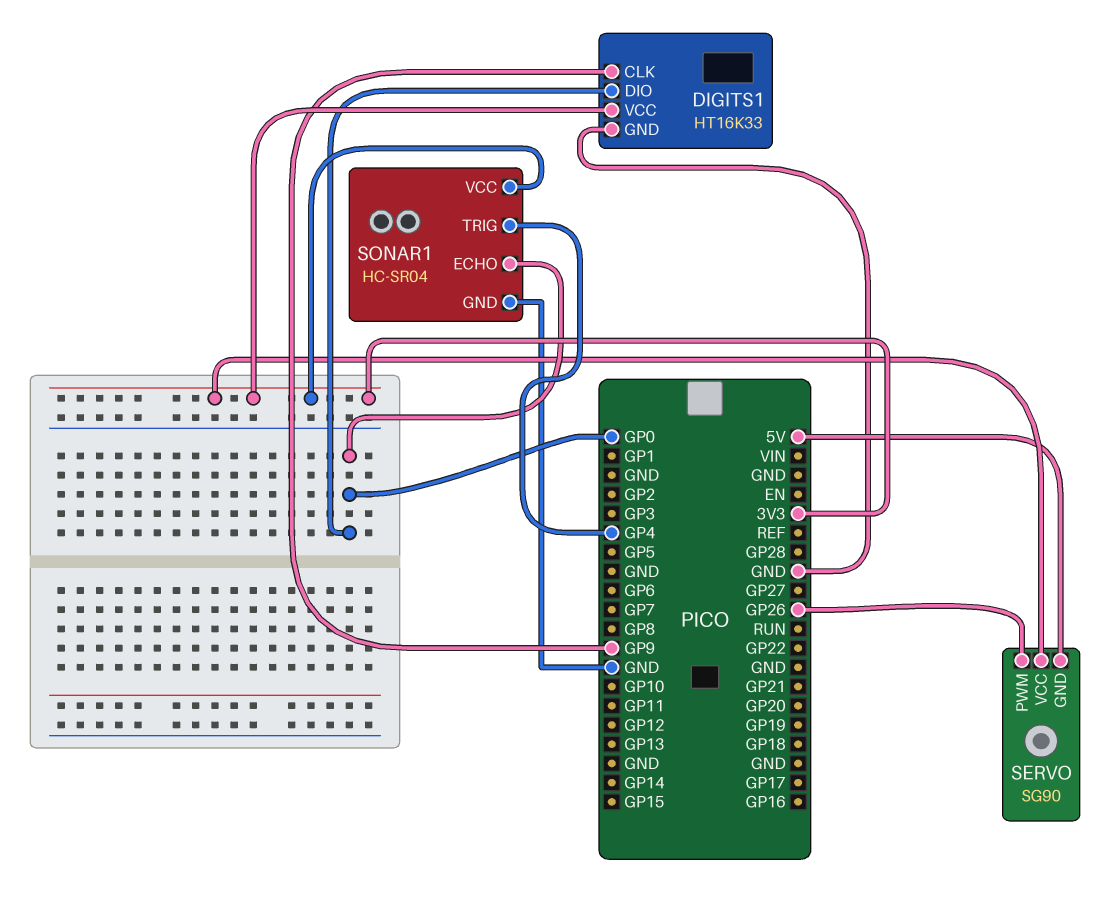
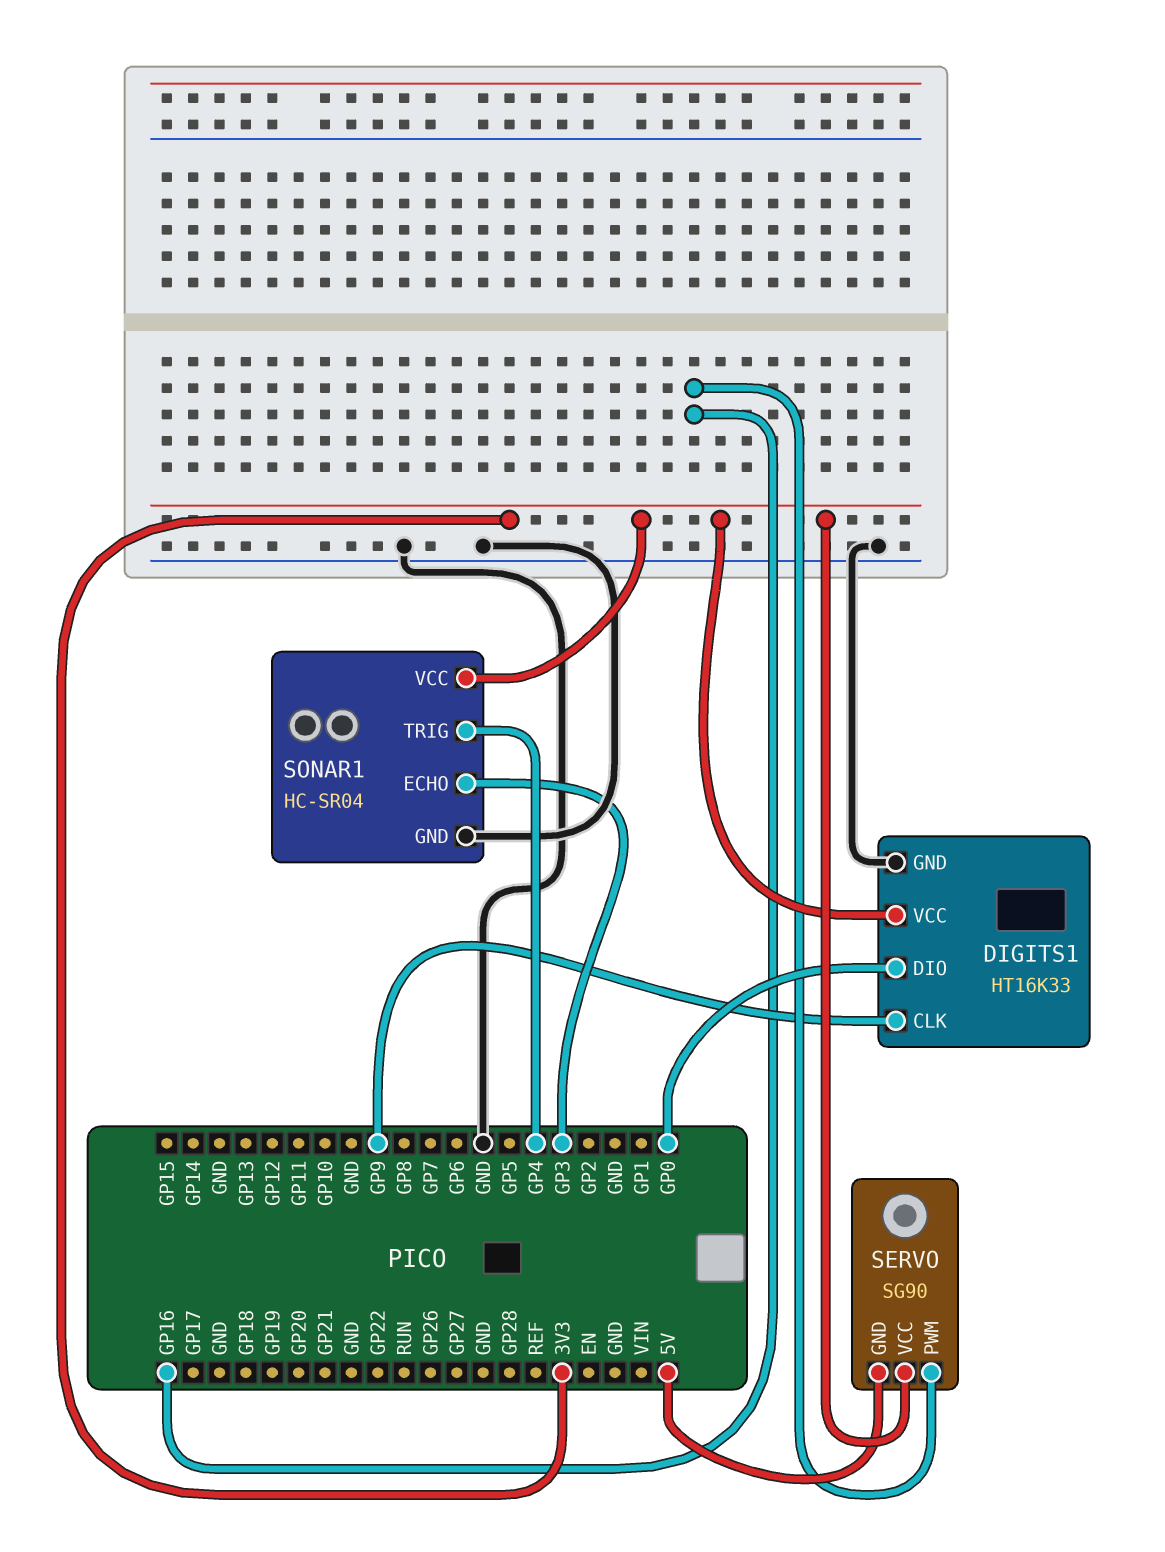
SERVO pin PWM: GP26 -> GP16
SONAR1 pin ECHO: GP0 -> GP3

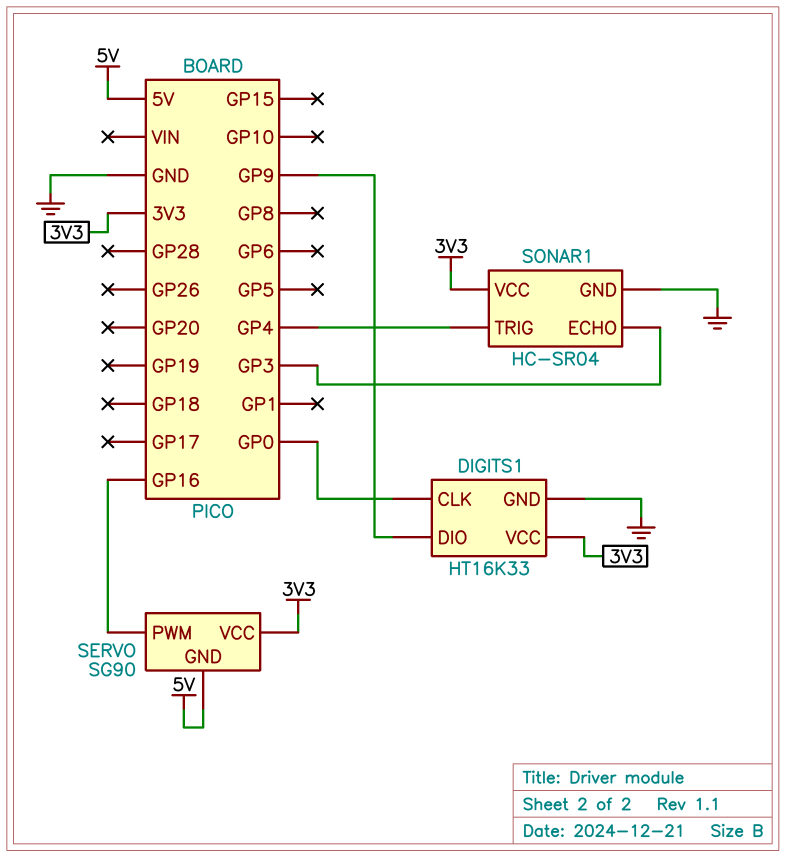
DIGITS1 pin CLK: GP9 -> GP0
DIGITS1 pin DIO: GP0 -> GP9

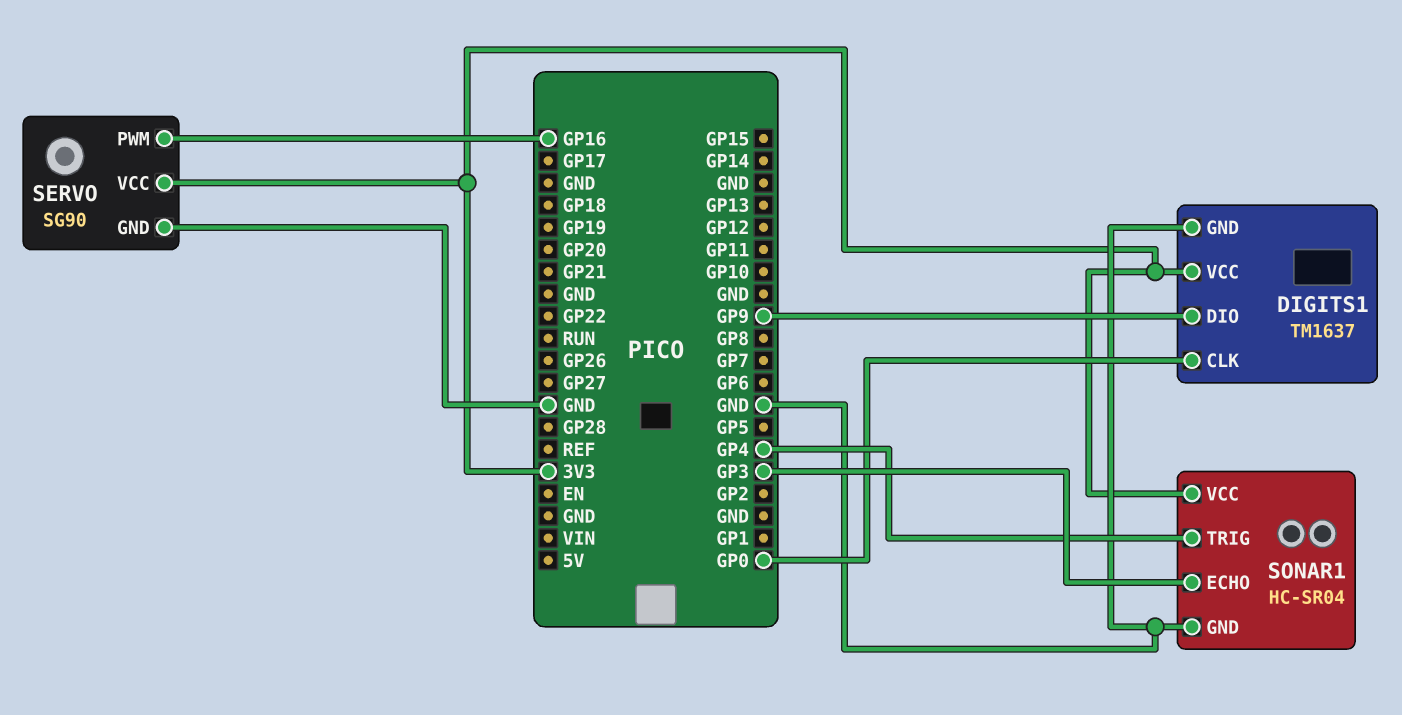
DIGITS1: HT16K33 -> TM1637
SERVO pin GND: 5V -> GND

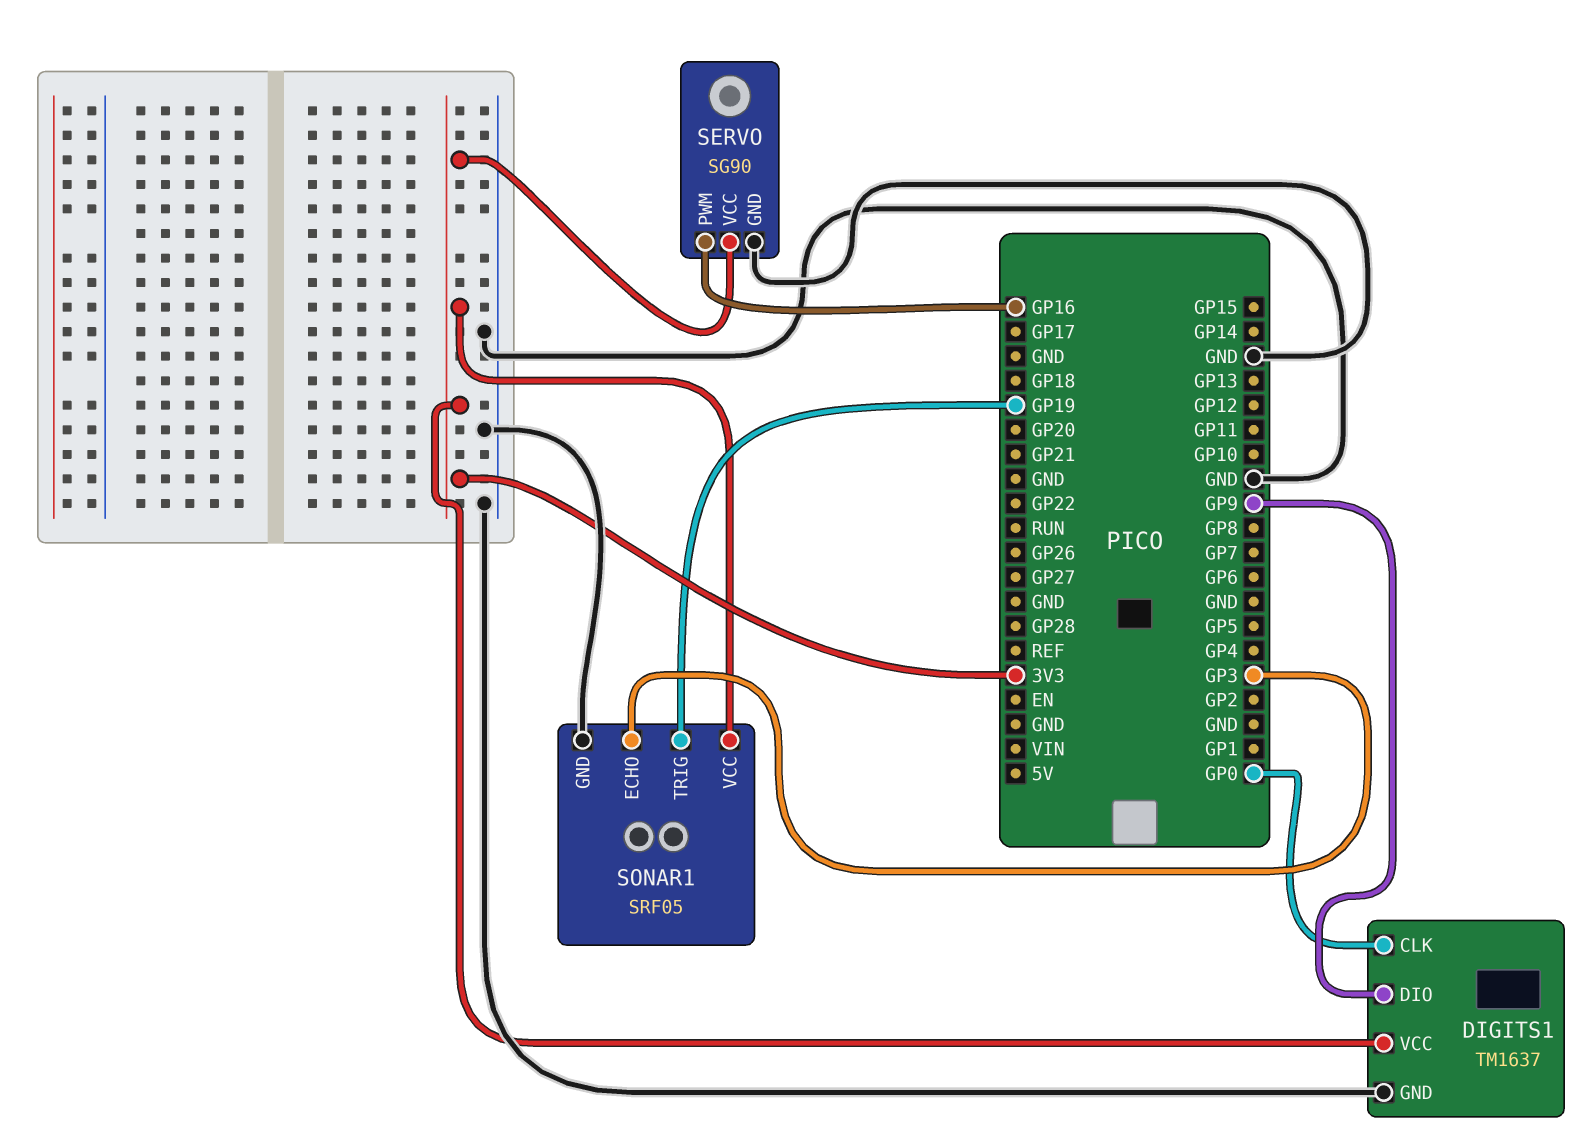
SONAR1: HC-SR04 -> SRF05
SONAR1 pin TRIG: GP4 -> GP19

